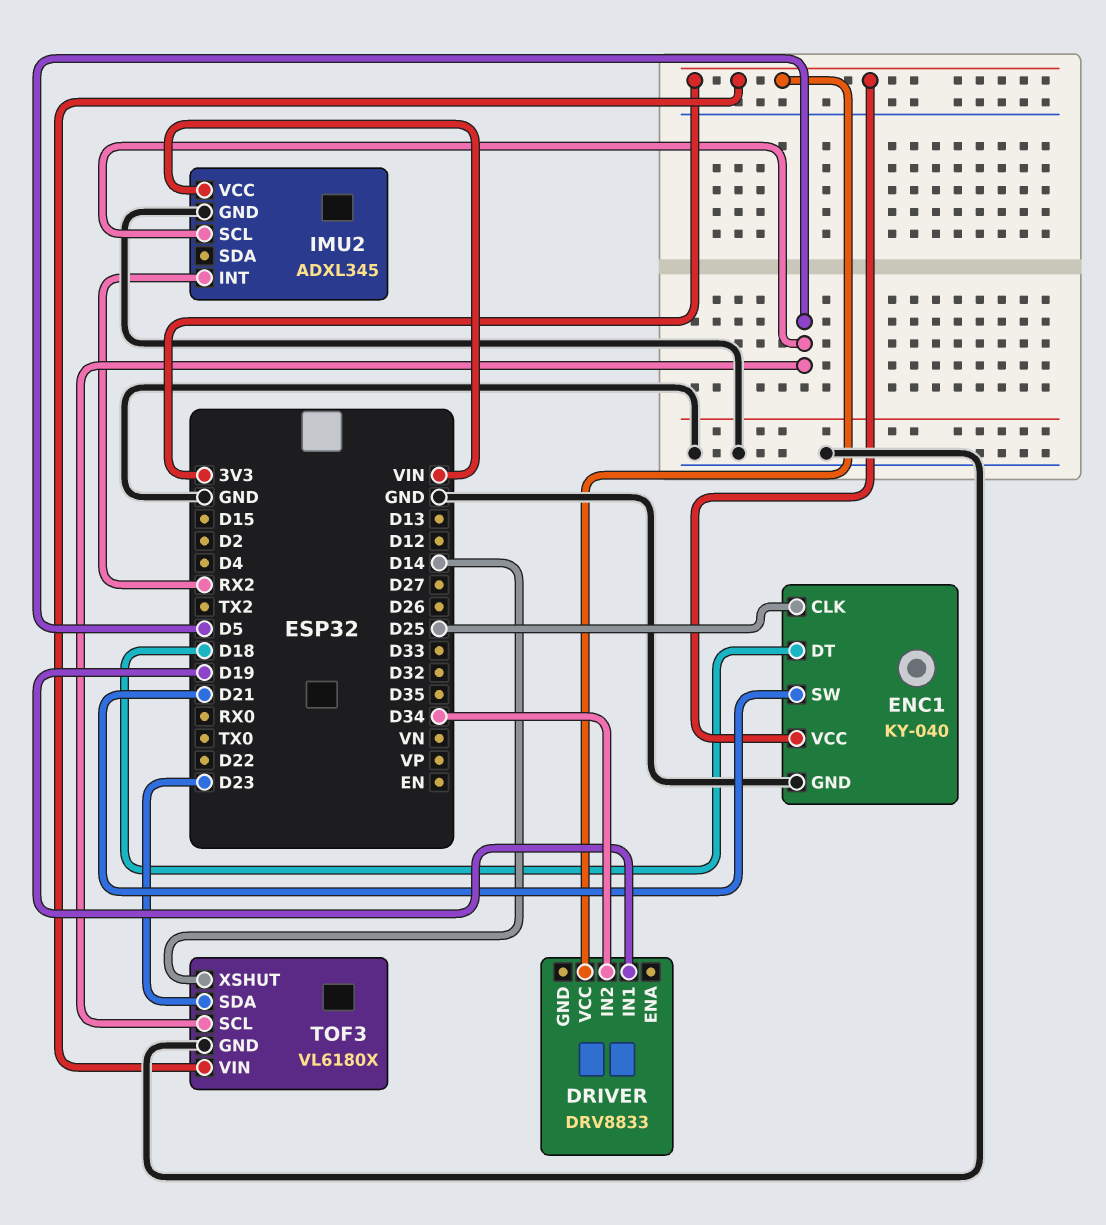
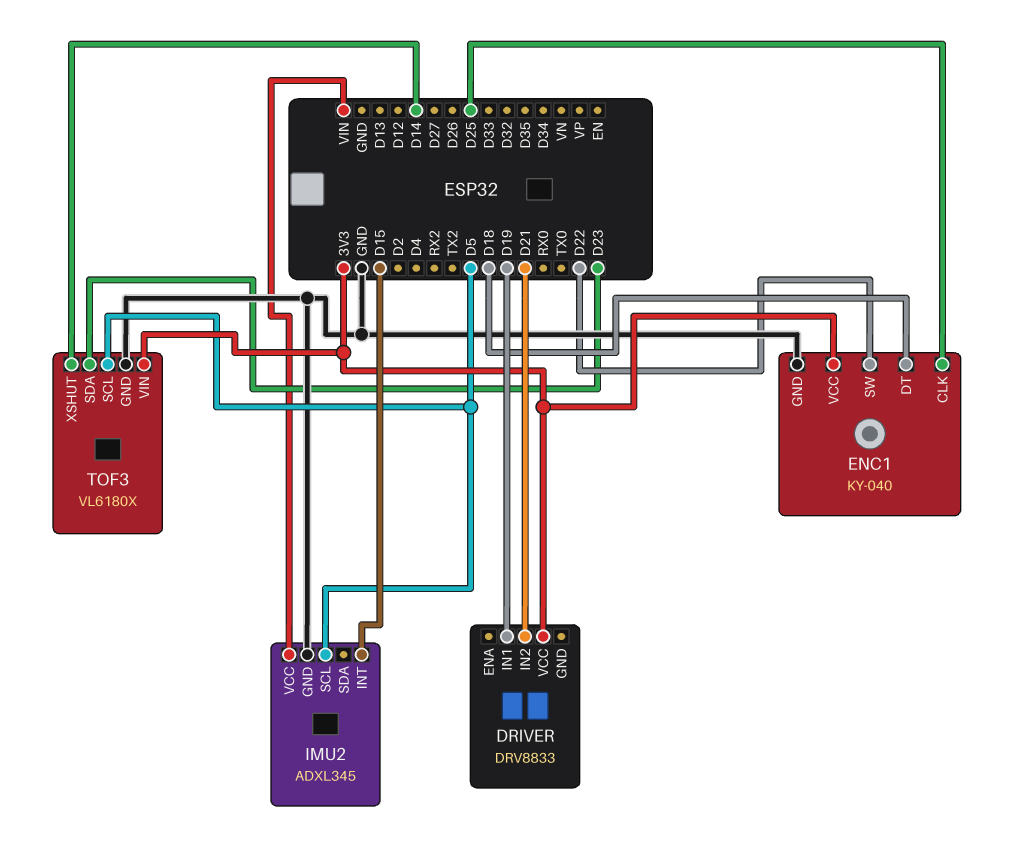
DRIVER pin IN2: D34 -> D21
ENC1 pin SW: D21 -> D22
IMU2 pin INT: RX2 -> D15

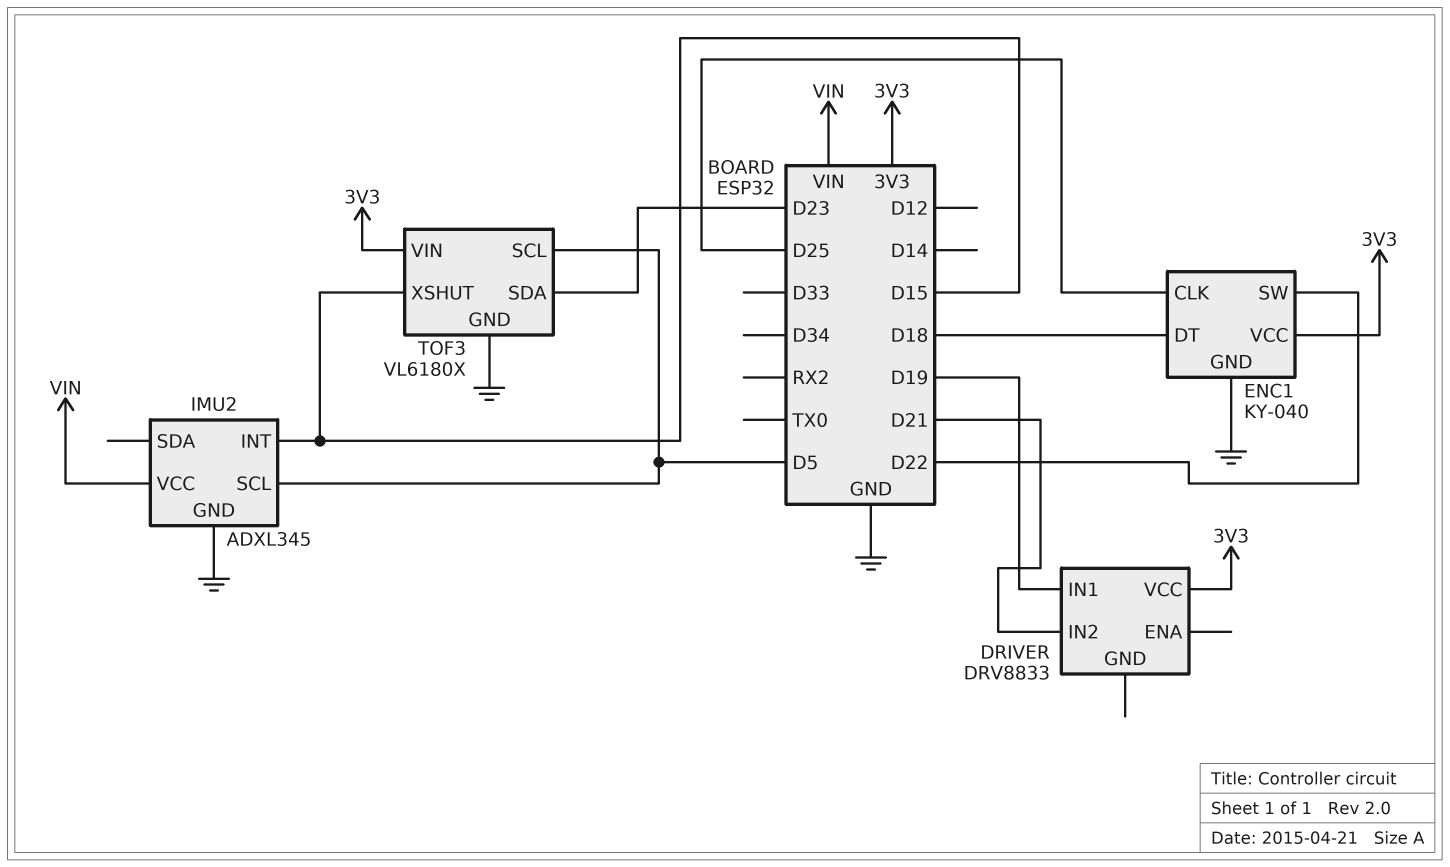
TOF3 pin XSHUT: D14 -> D15

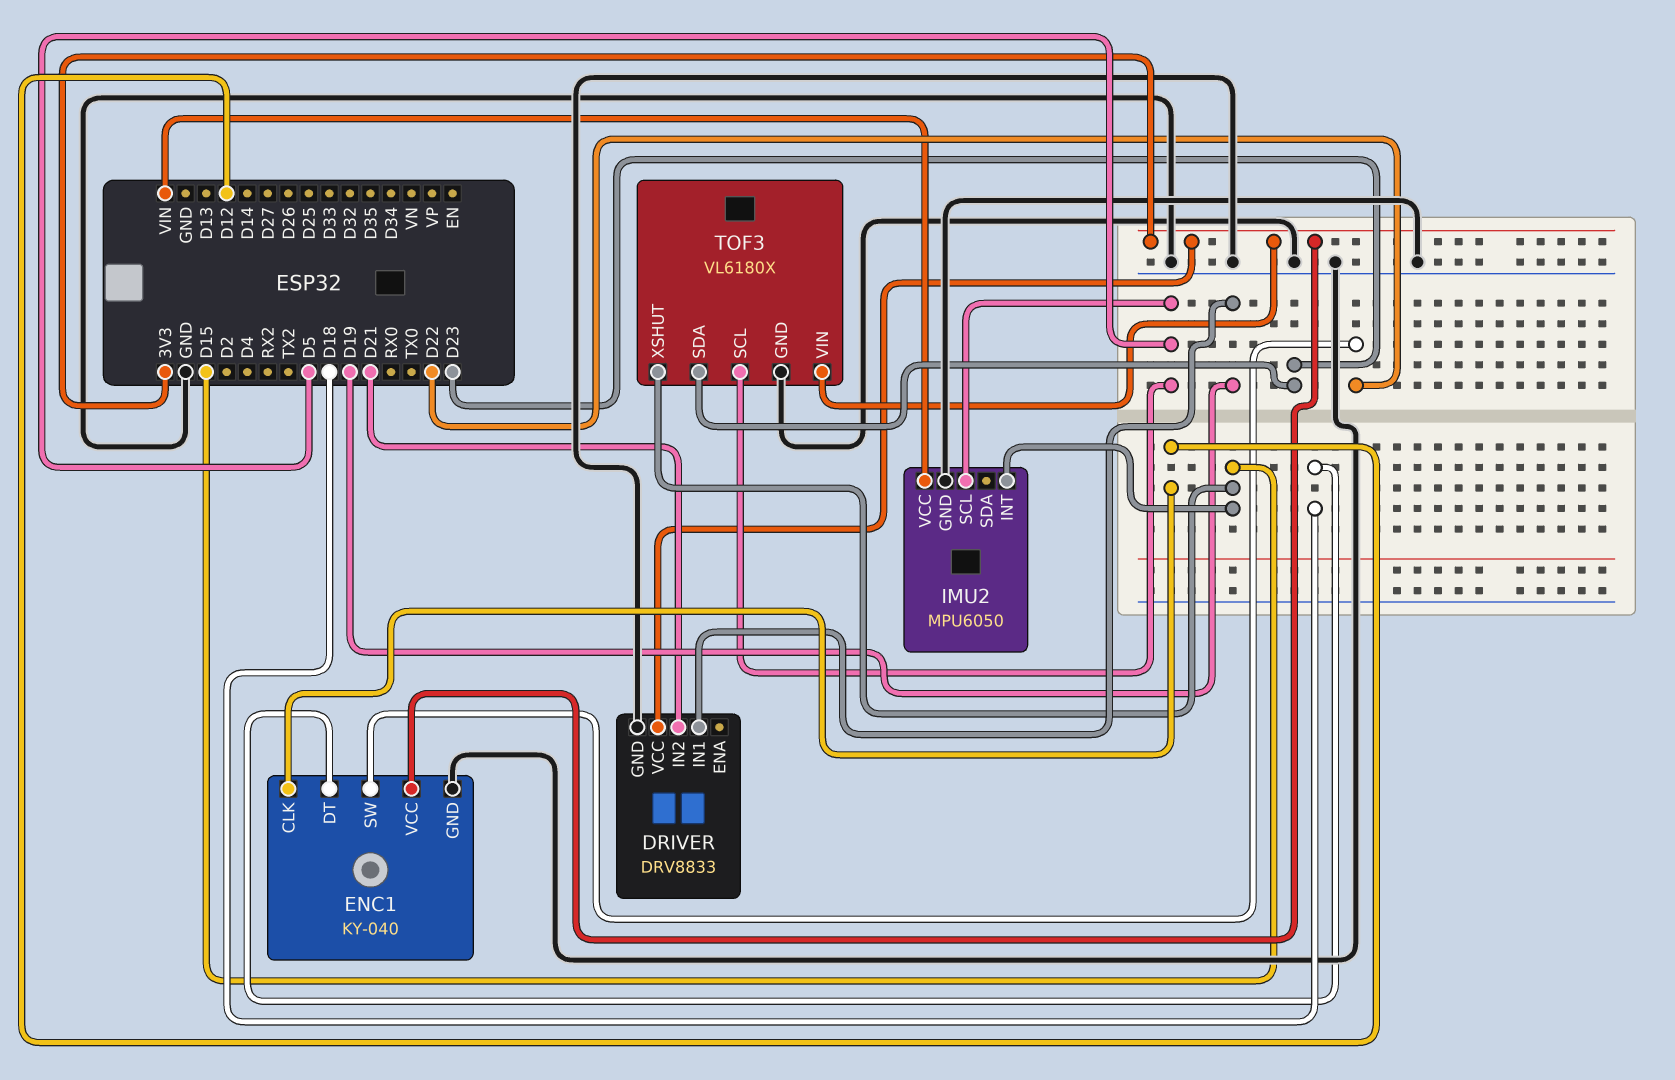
DRIVER pin GND: none -> GND
ENC1 pin CLK: D25 -> D12
IMU2: ADXL345 -> MPU6050

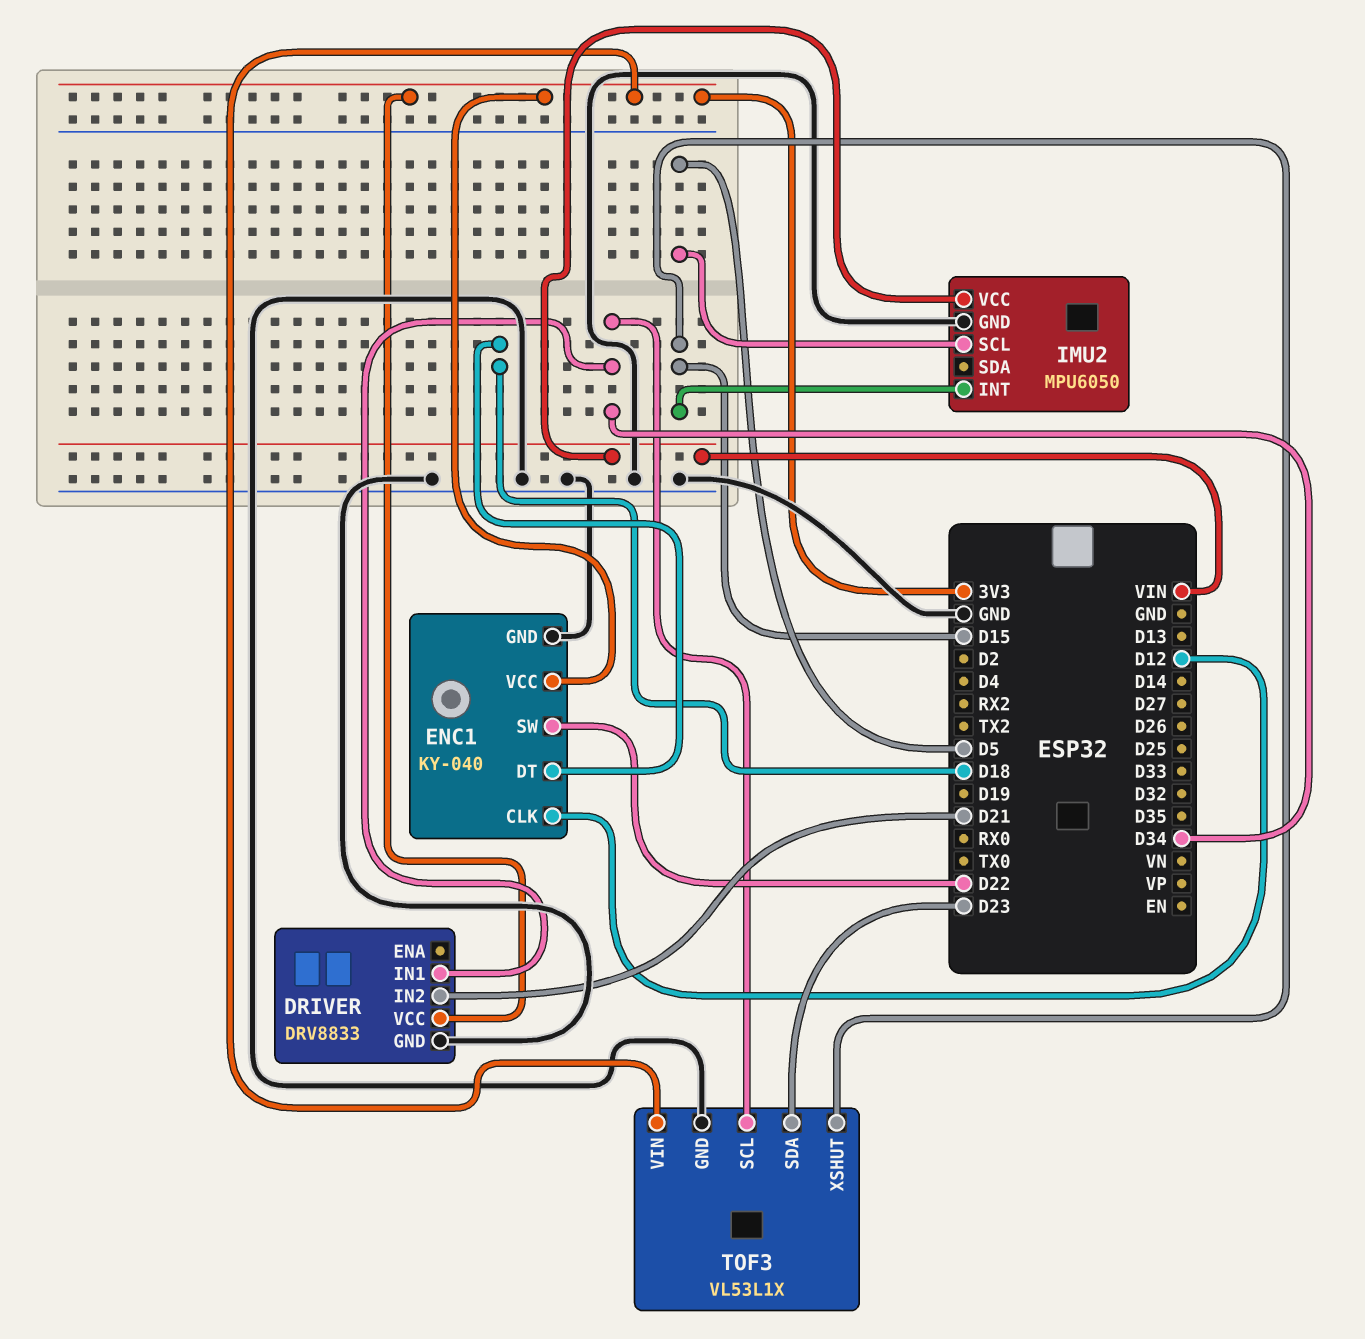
DRIVER pin IN1: D19 -> D34
TOF3: VL6180X -> VL53L1X
TOF3 pin SCL: D5 -> D34

